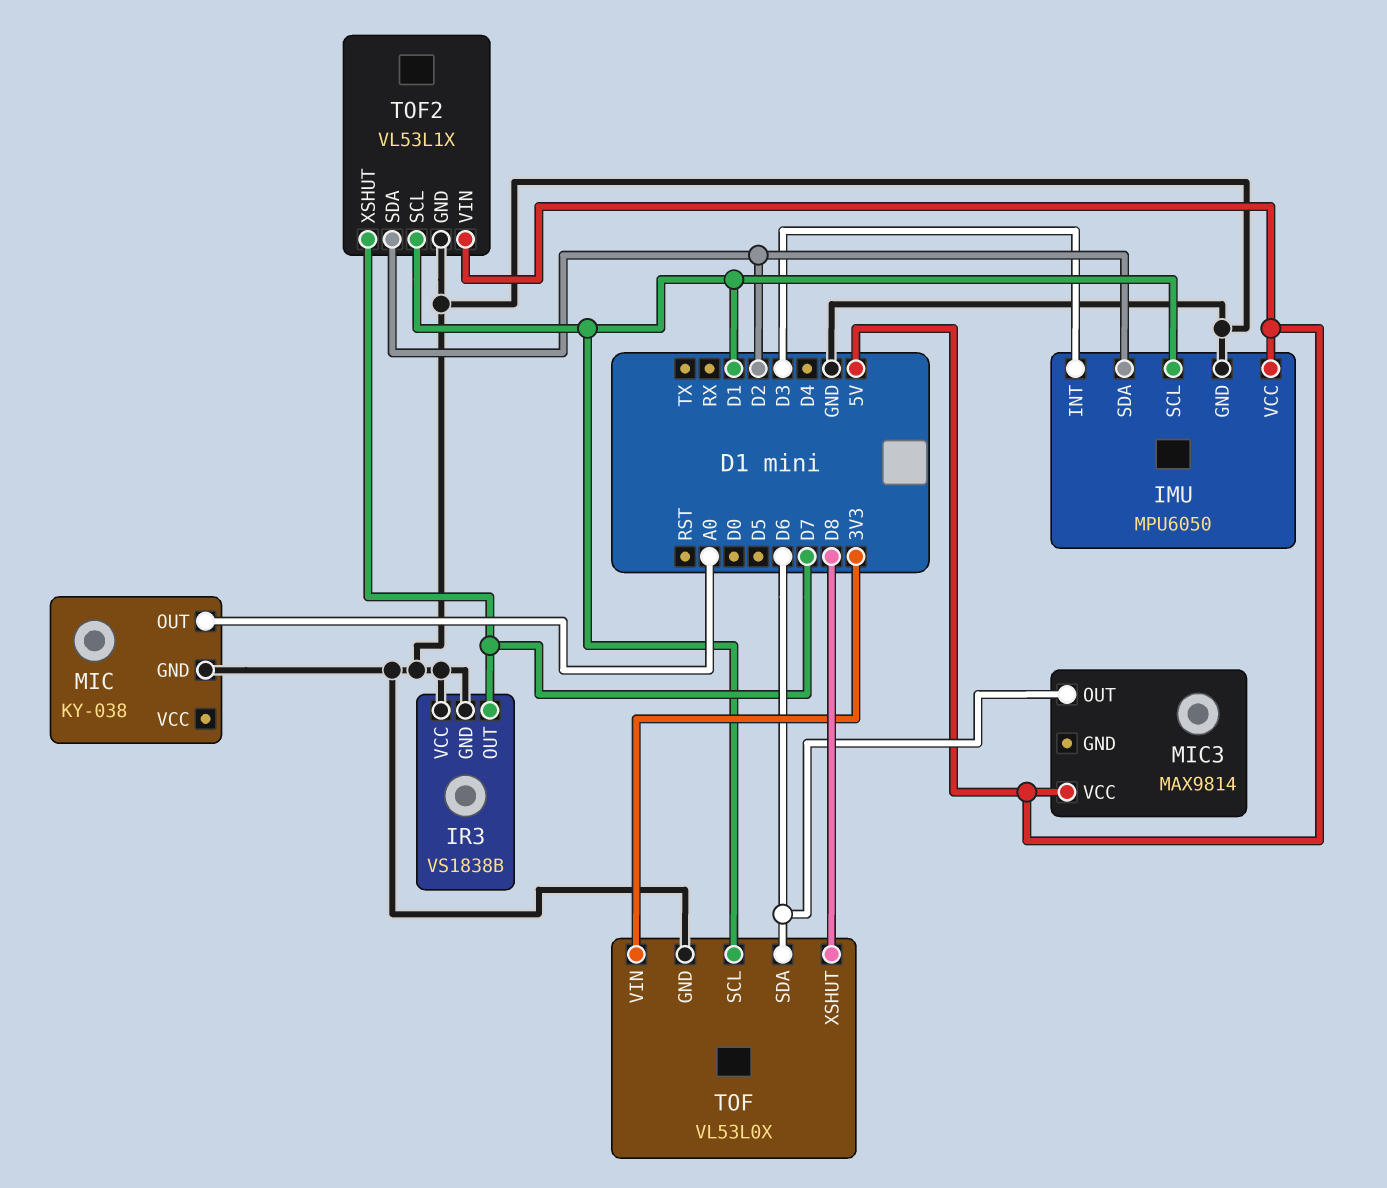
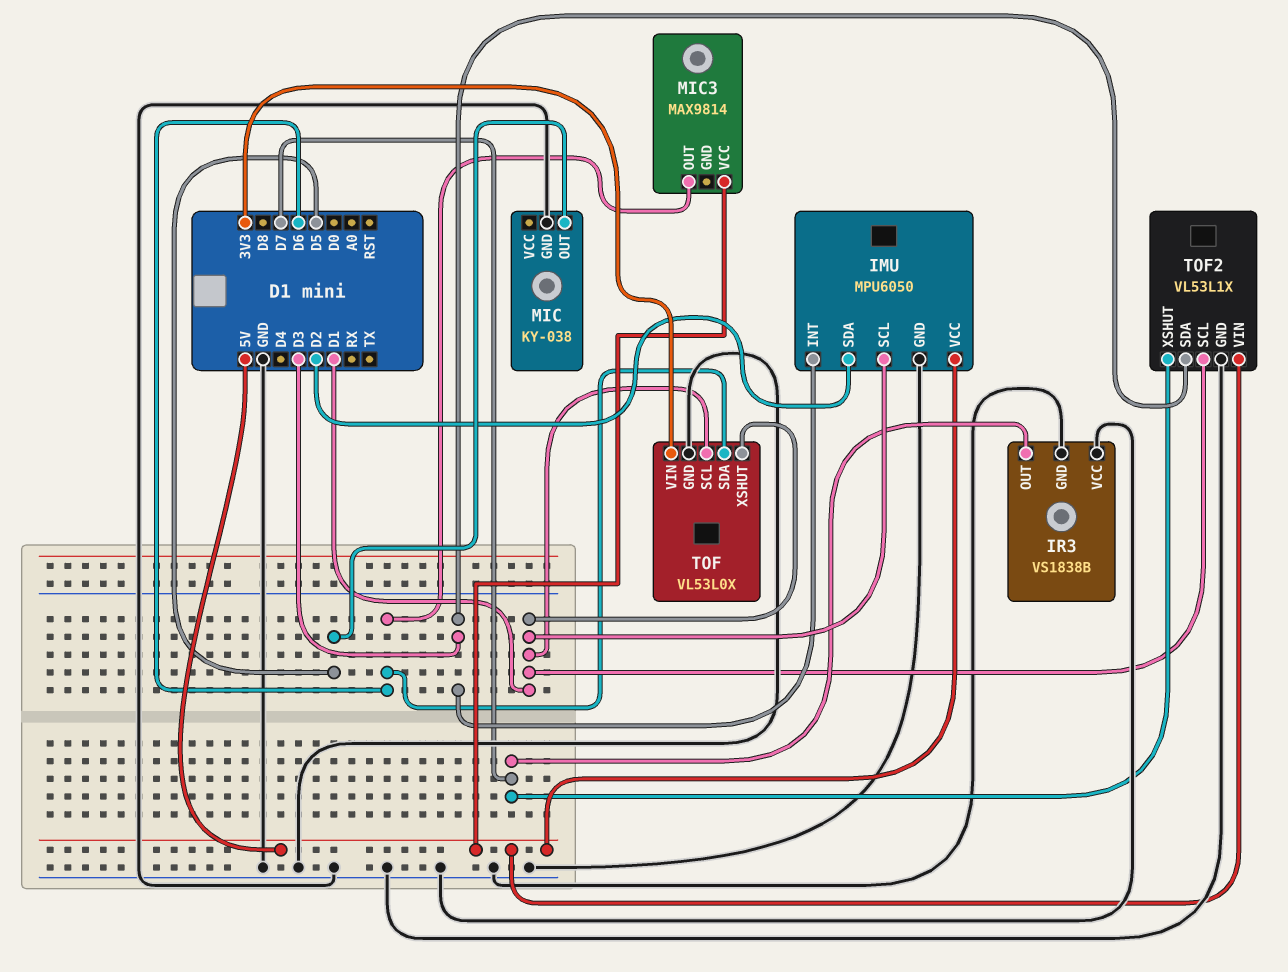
MIC pin OUT: A0 -> D5
TOF pin XSHUT: D8 -> D1
TOF2 pin SDA: D2 -> D3

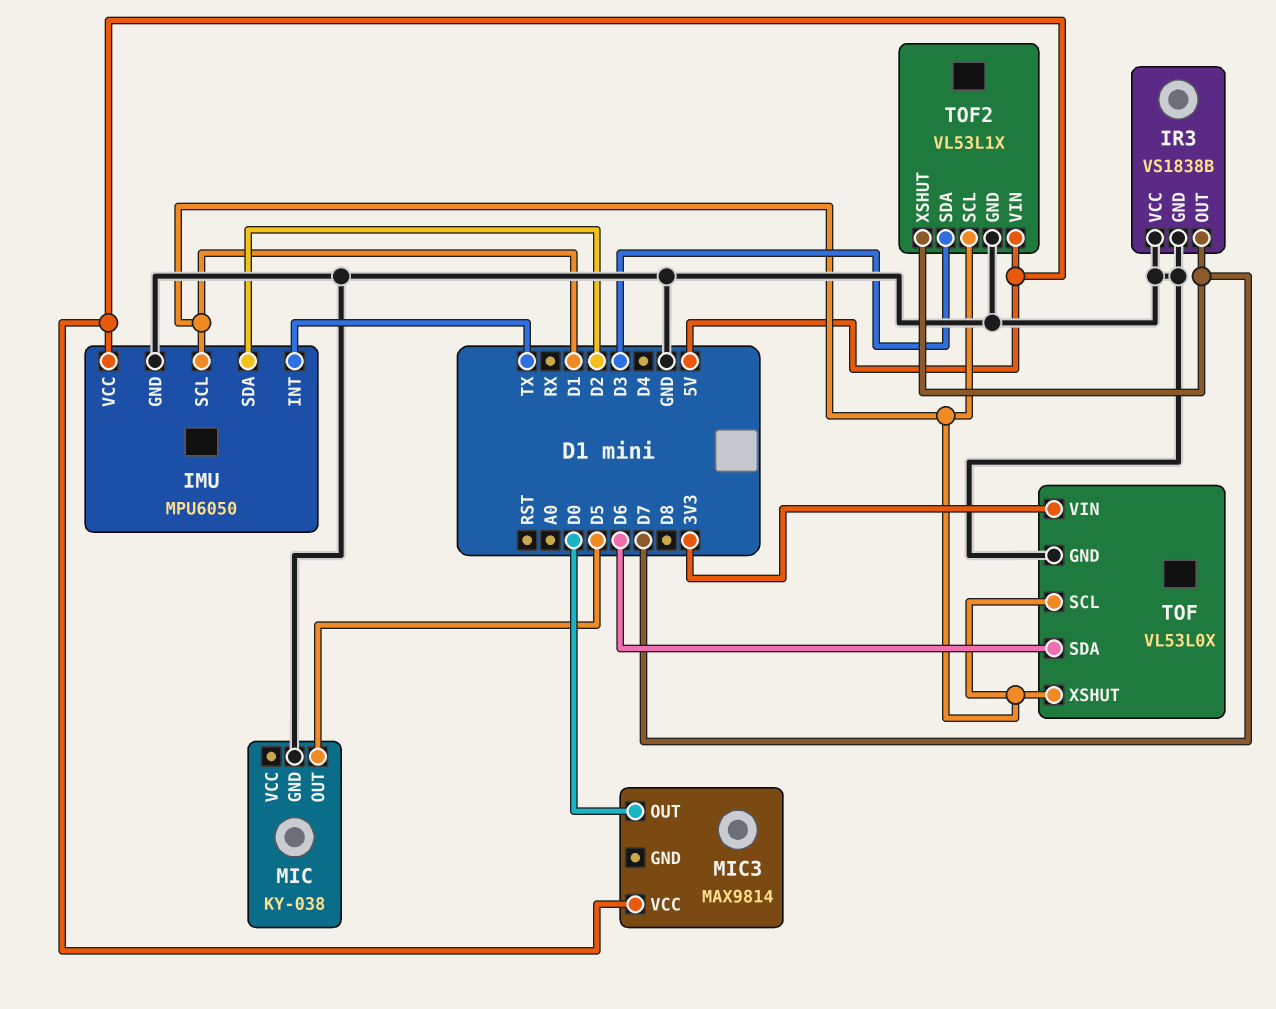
IMU pin INT: D3 -> TX
MIC3 pin OUT: D6 -> D0

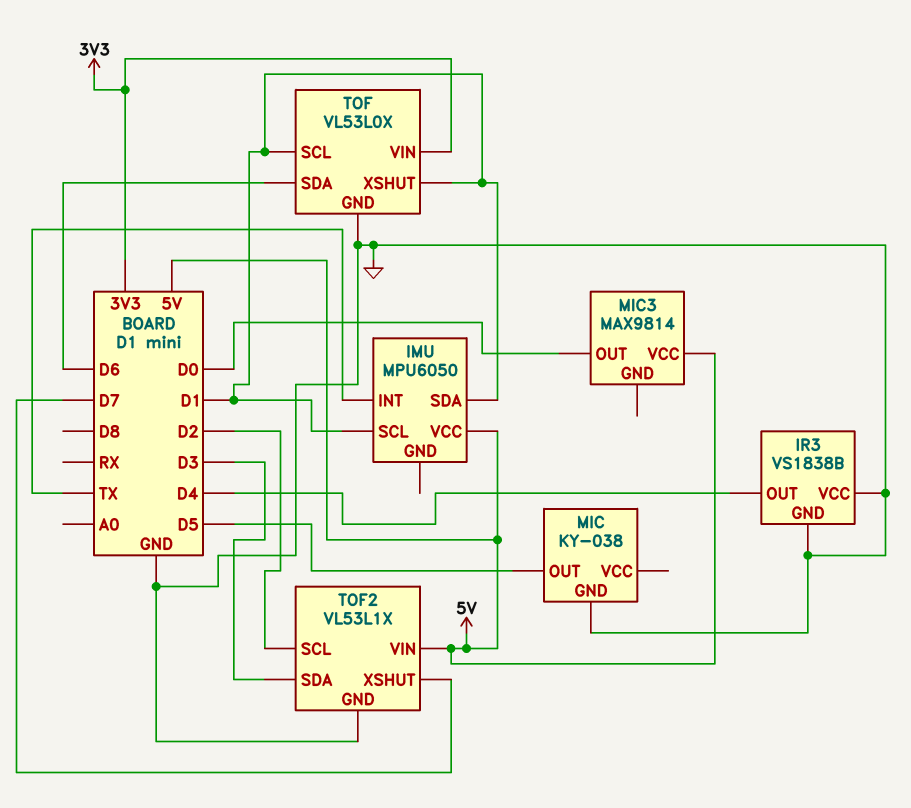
IMU pin GND: GND -> none
IMU pin SDA: D2 -> D1
IR3 pin OUT: D7 -> D4
TOF2 pin SCL: D1 -> D2

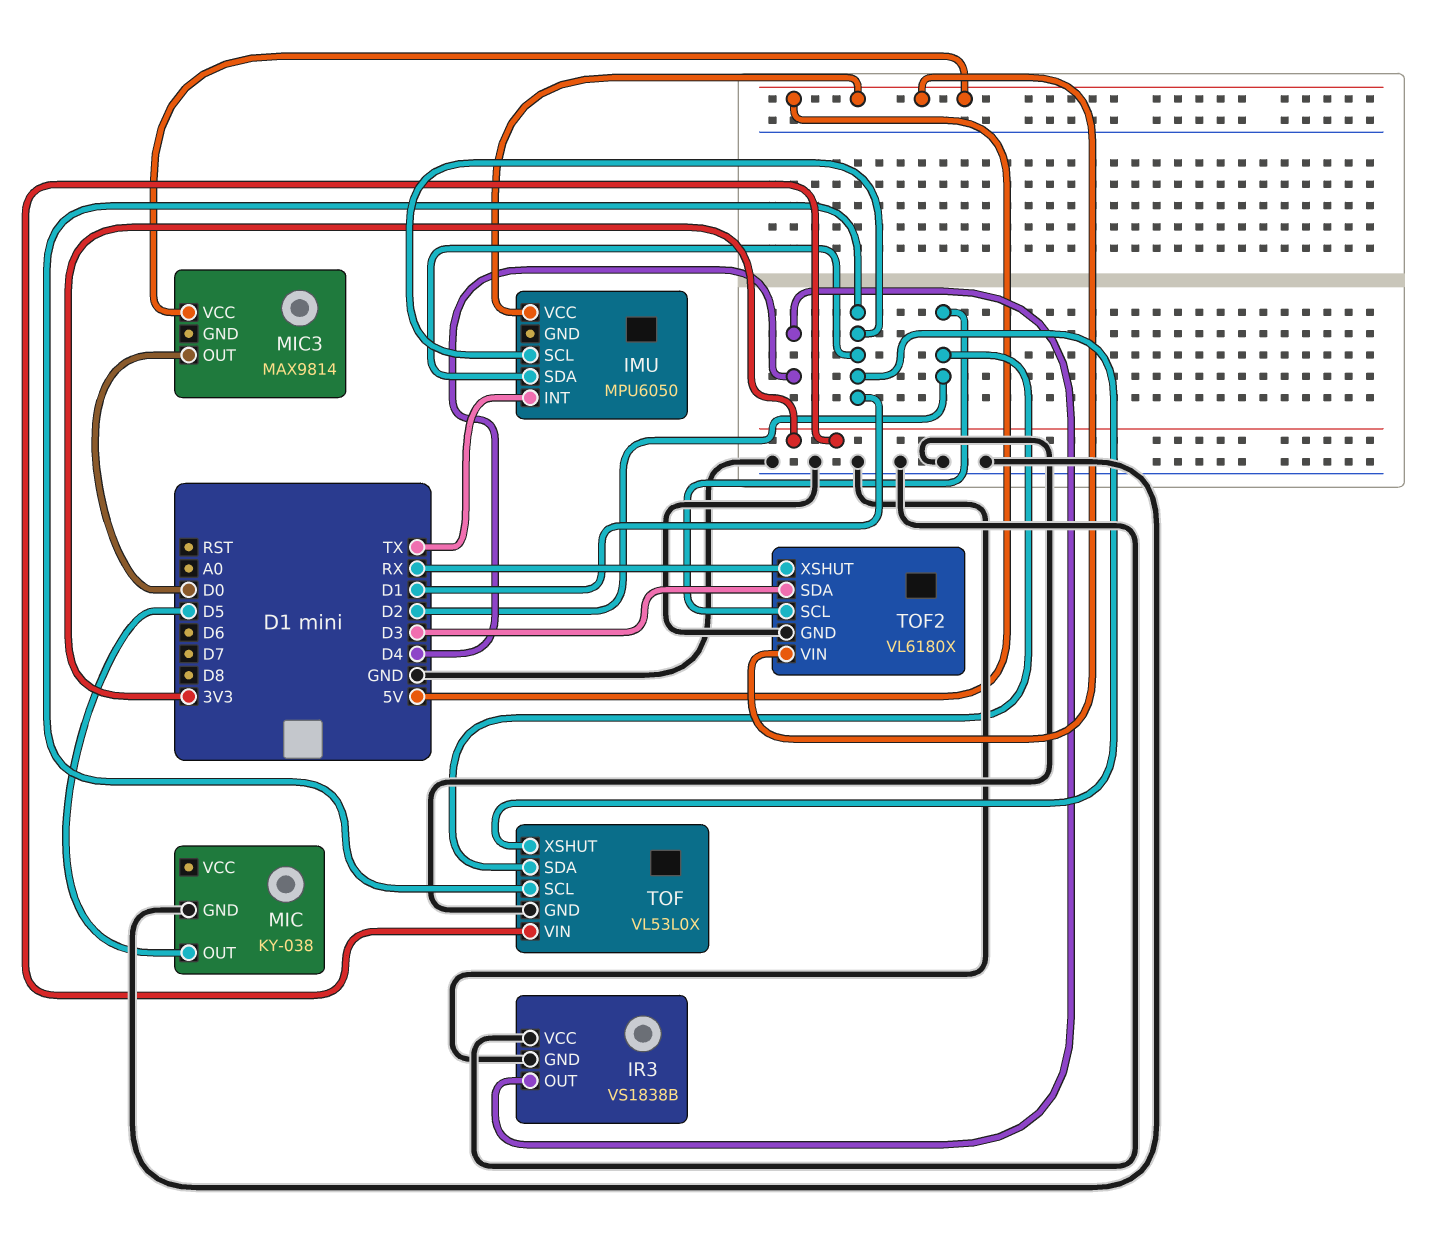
TOF pin SDA: D6 -> D2
TOF2: VL53L1X -> VL6180X
TOF2 pin XSHUT: D7 -> RX

